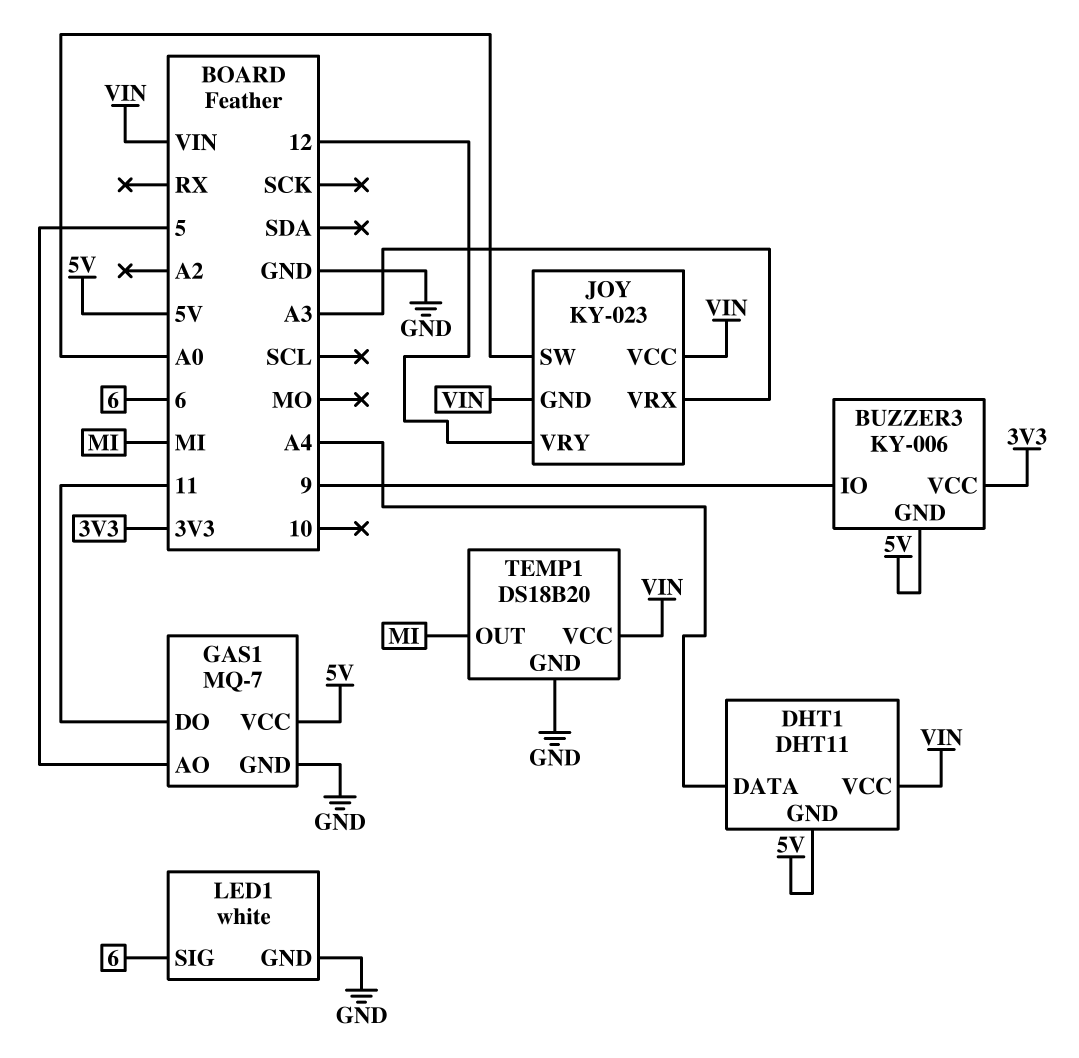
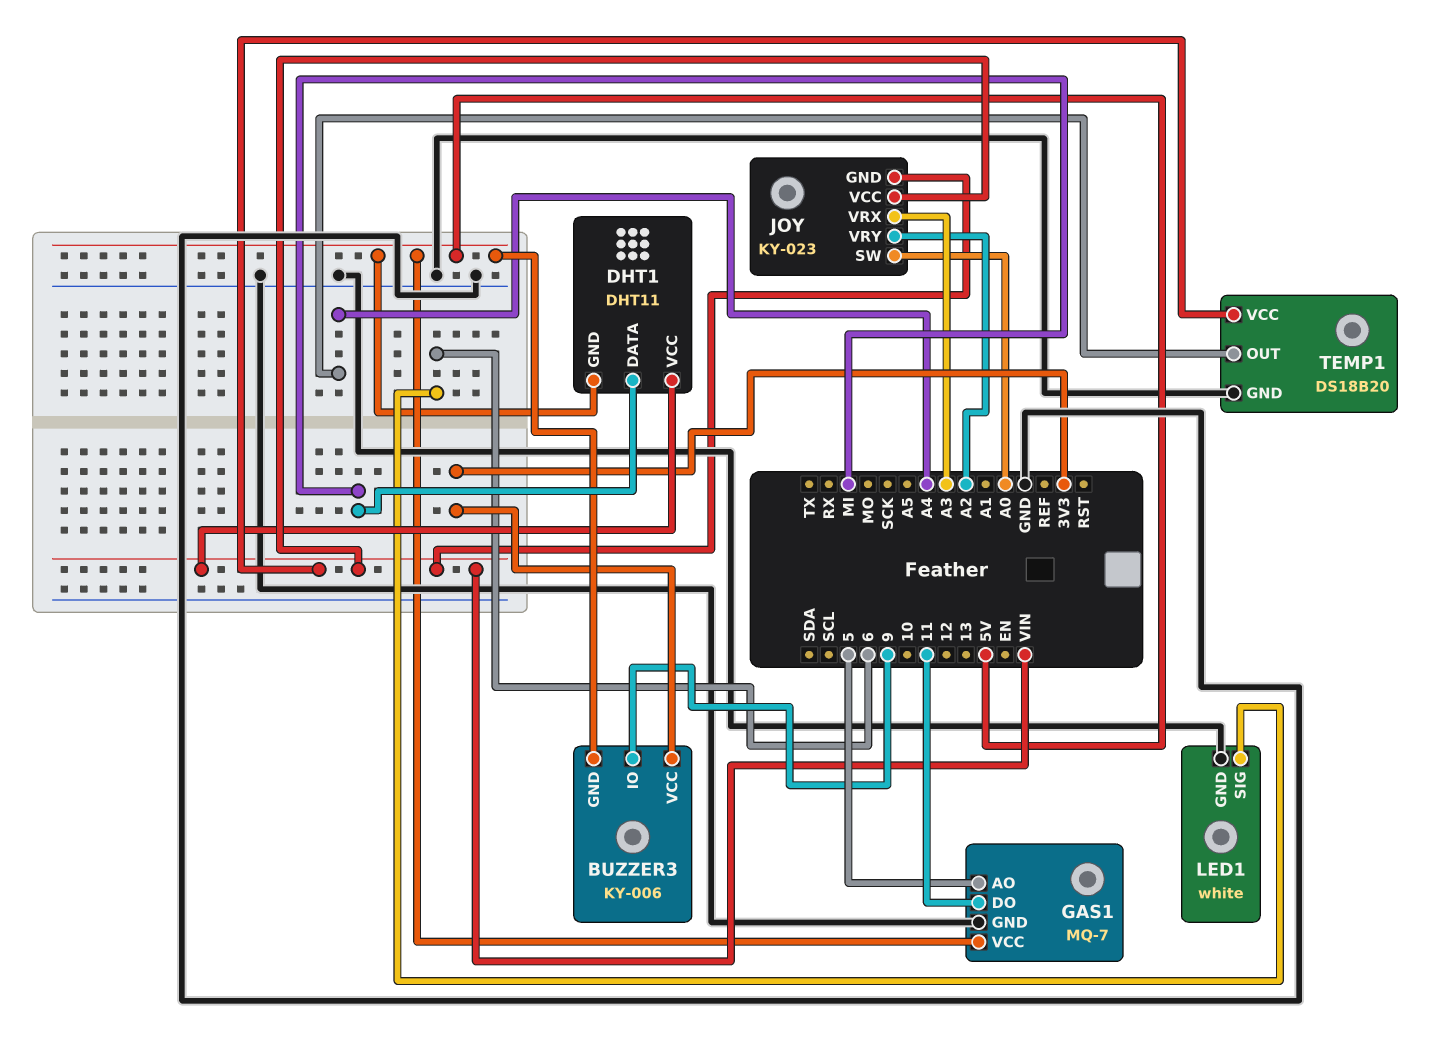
DHT1 pin DATA: A4 -> MI
JOY pin VRY: 12 -> A2
TEMP1 pin OUT: MI -> A4

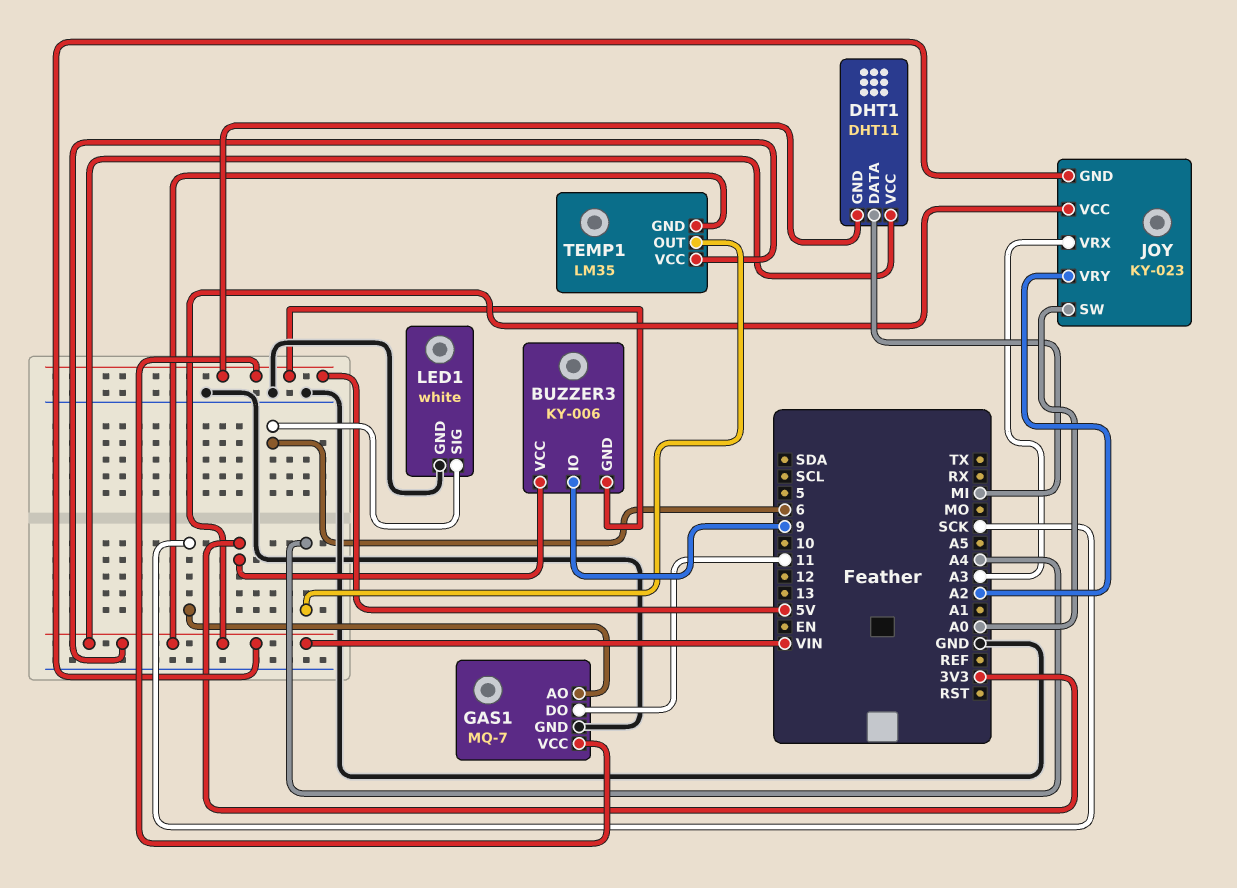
GAS1 pin AO: 5 -> SCK
TEMP1: DS18B20 -> LM35
TEMP1 pin GND: GND -> VIN

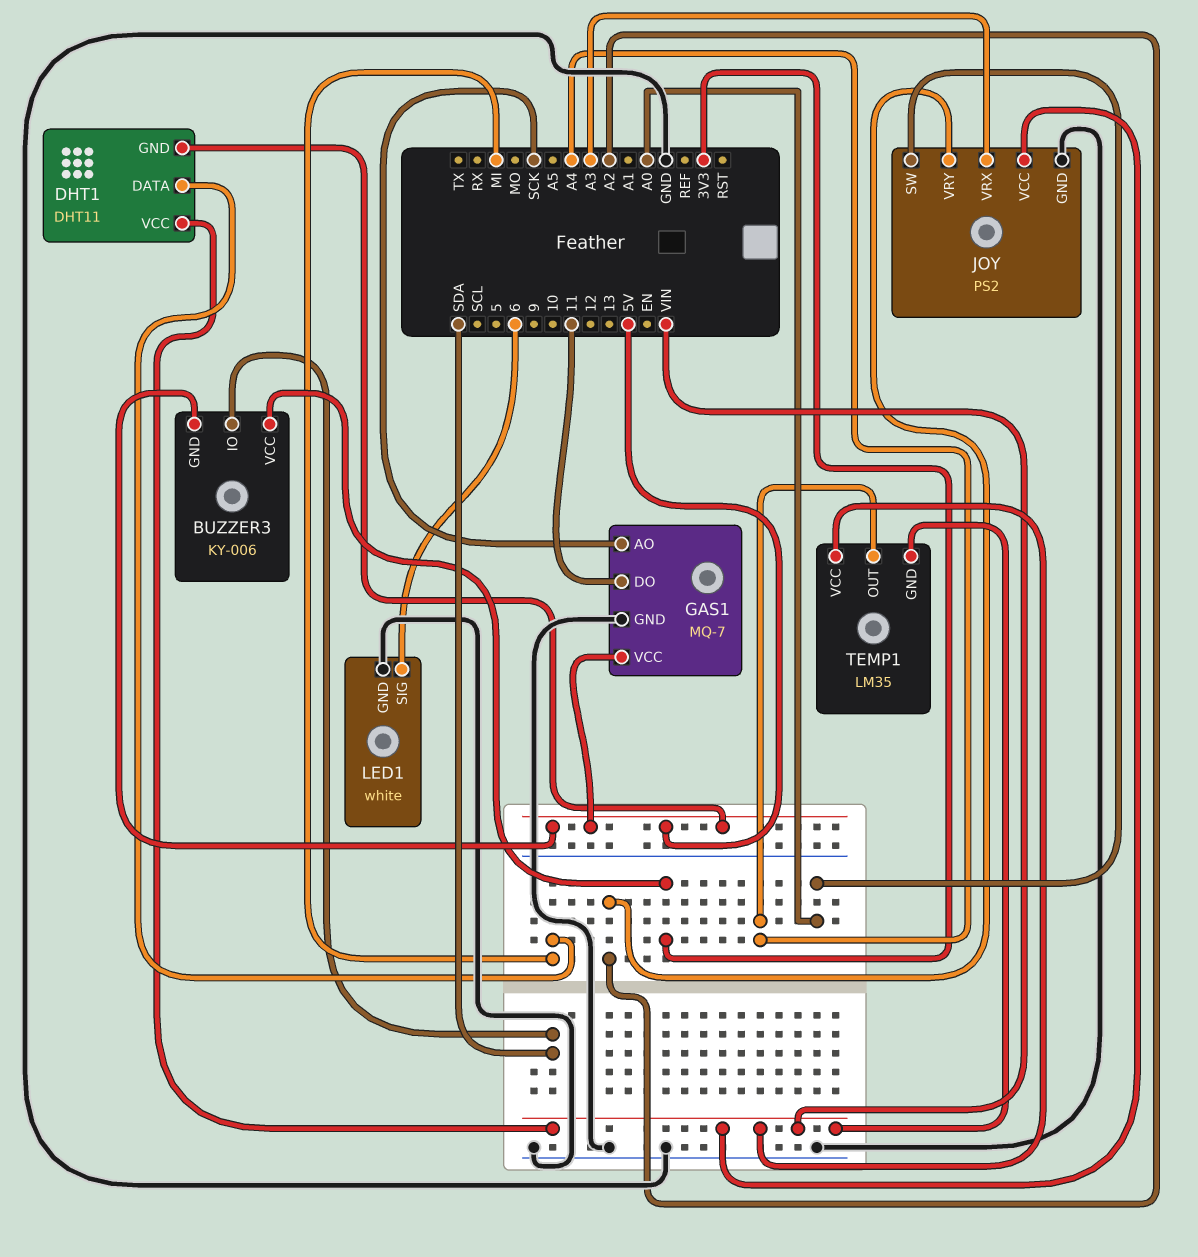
BUZZER3 pin IO: 9 -> SDA
JOY: KY-023 -> PS2
JOY pin GND: VIN -> GND

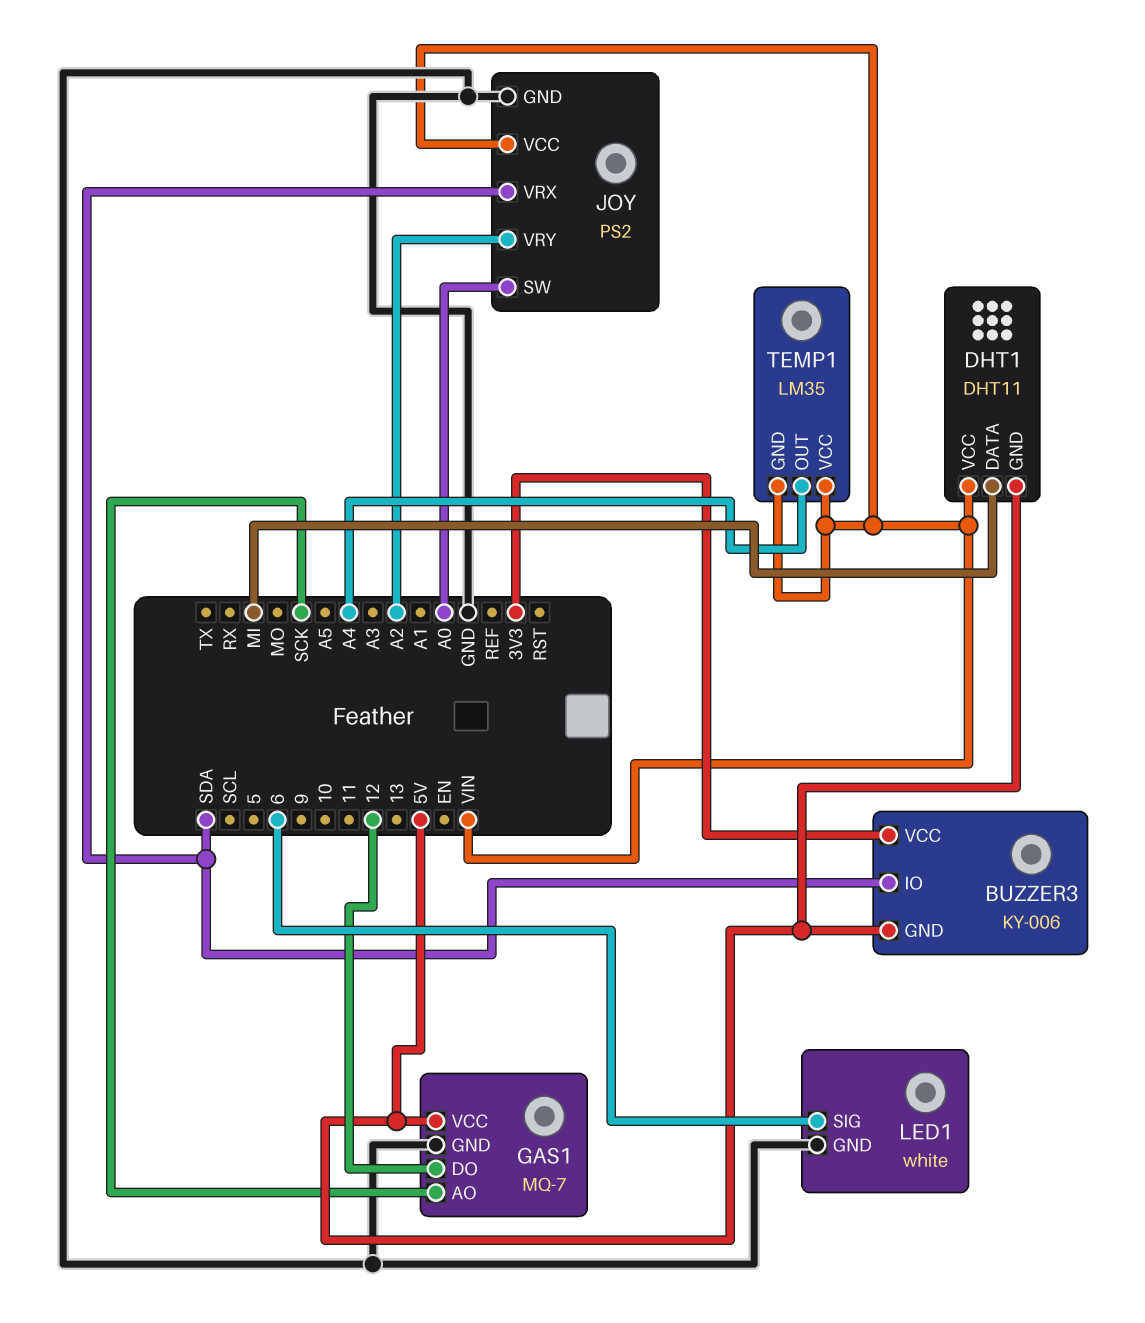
GAS1 pin DO: 11 -> 12
JOY pin VRX: A3 -> SDA

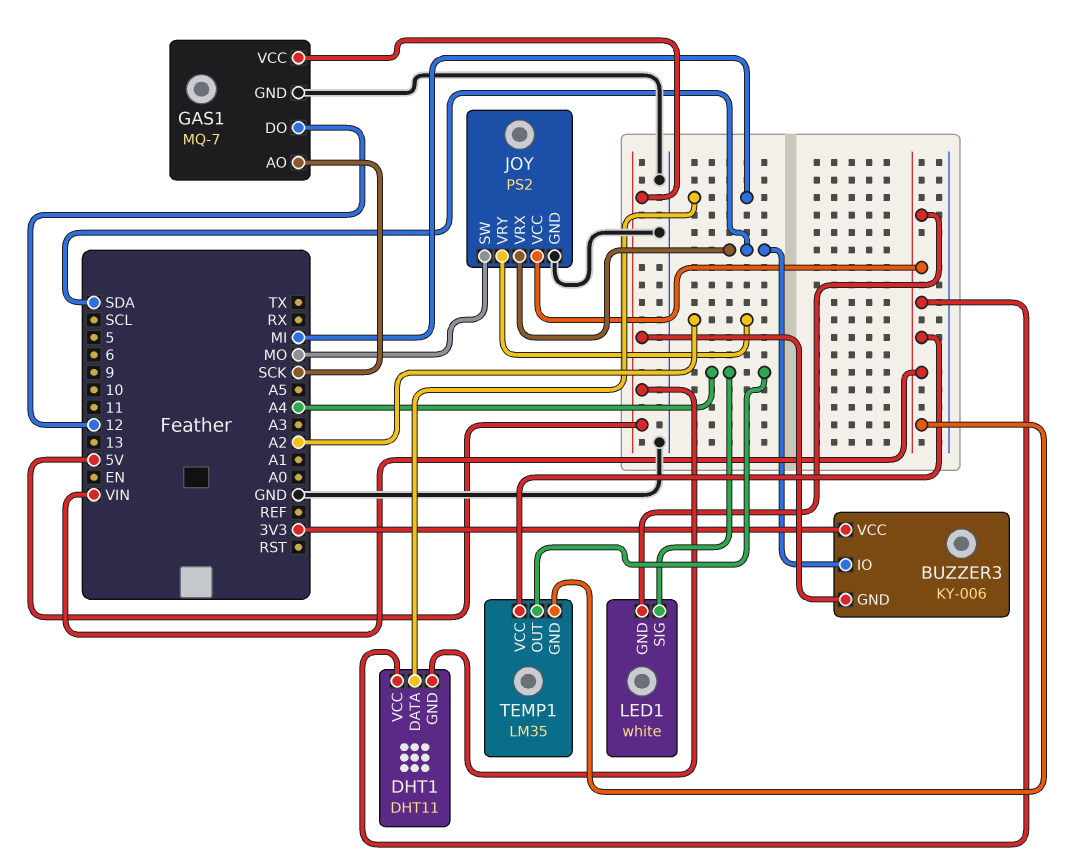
JOY pin SW: A0 -> MO
LED1 pin GND: GND -> VIN
LED1 pin SIG: 6 -> A4

